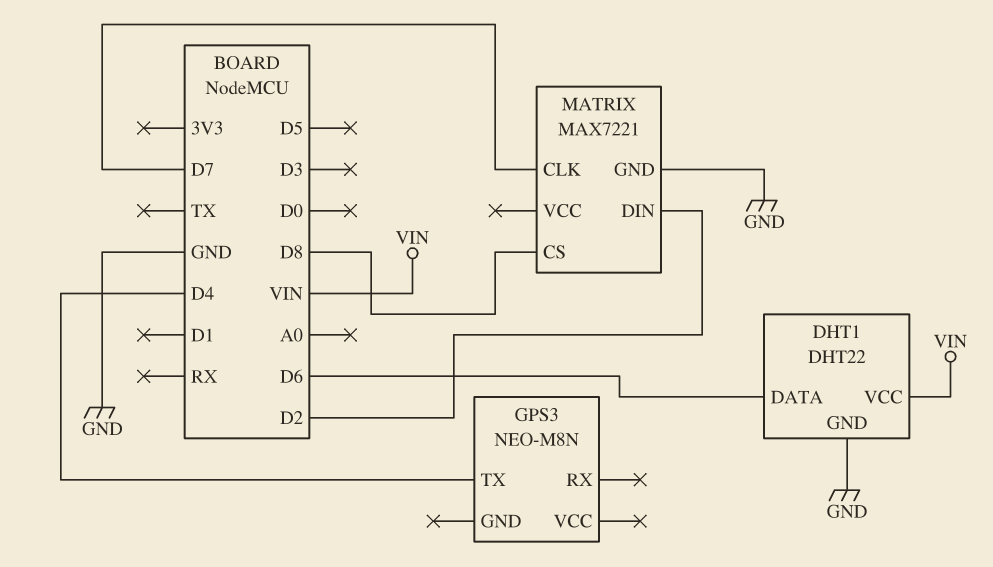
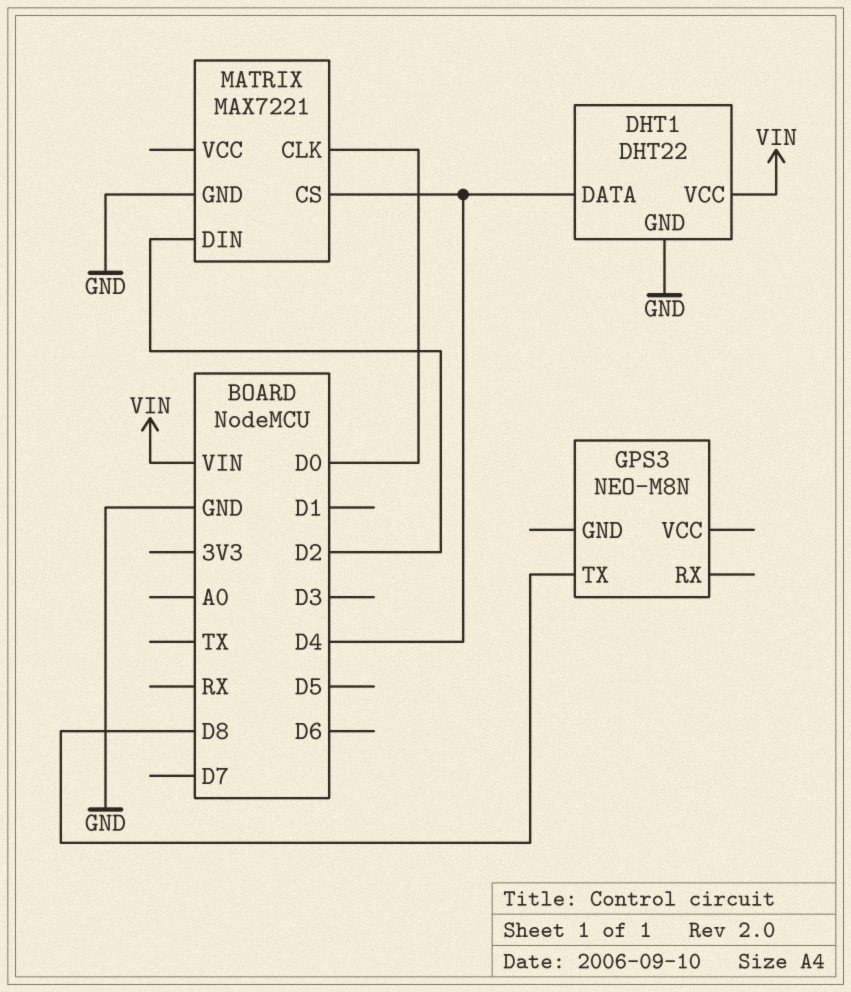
DHT1 pin DATA: D6 -> D4
GPS3 pin TX: D4 -> D8
MATRIX pin CLK: D7 -> D0
MATRIX pin CS: D8 -> D4

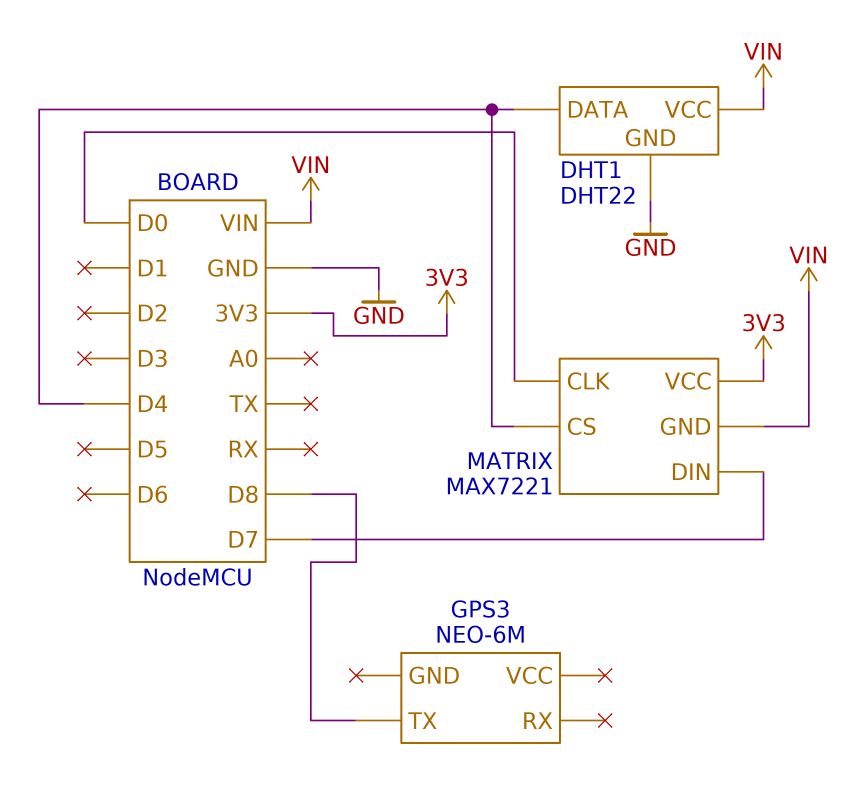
GPS3: NEO-M8N -> NEO-6M
MATRIX pin DIN: D2 -> D7
MATRIX pin GND: GND -> VIN
MATRIX pin VCC: none -> 3V3

